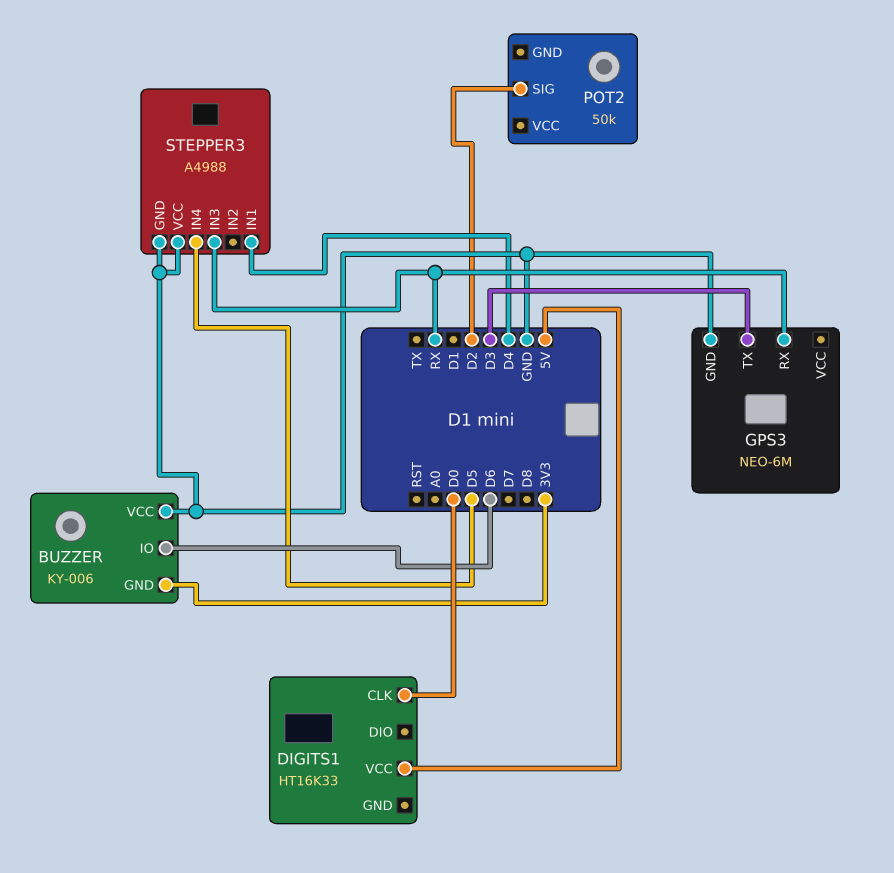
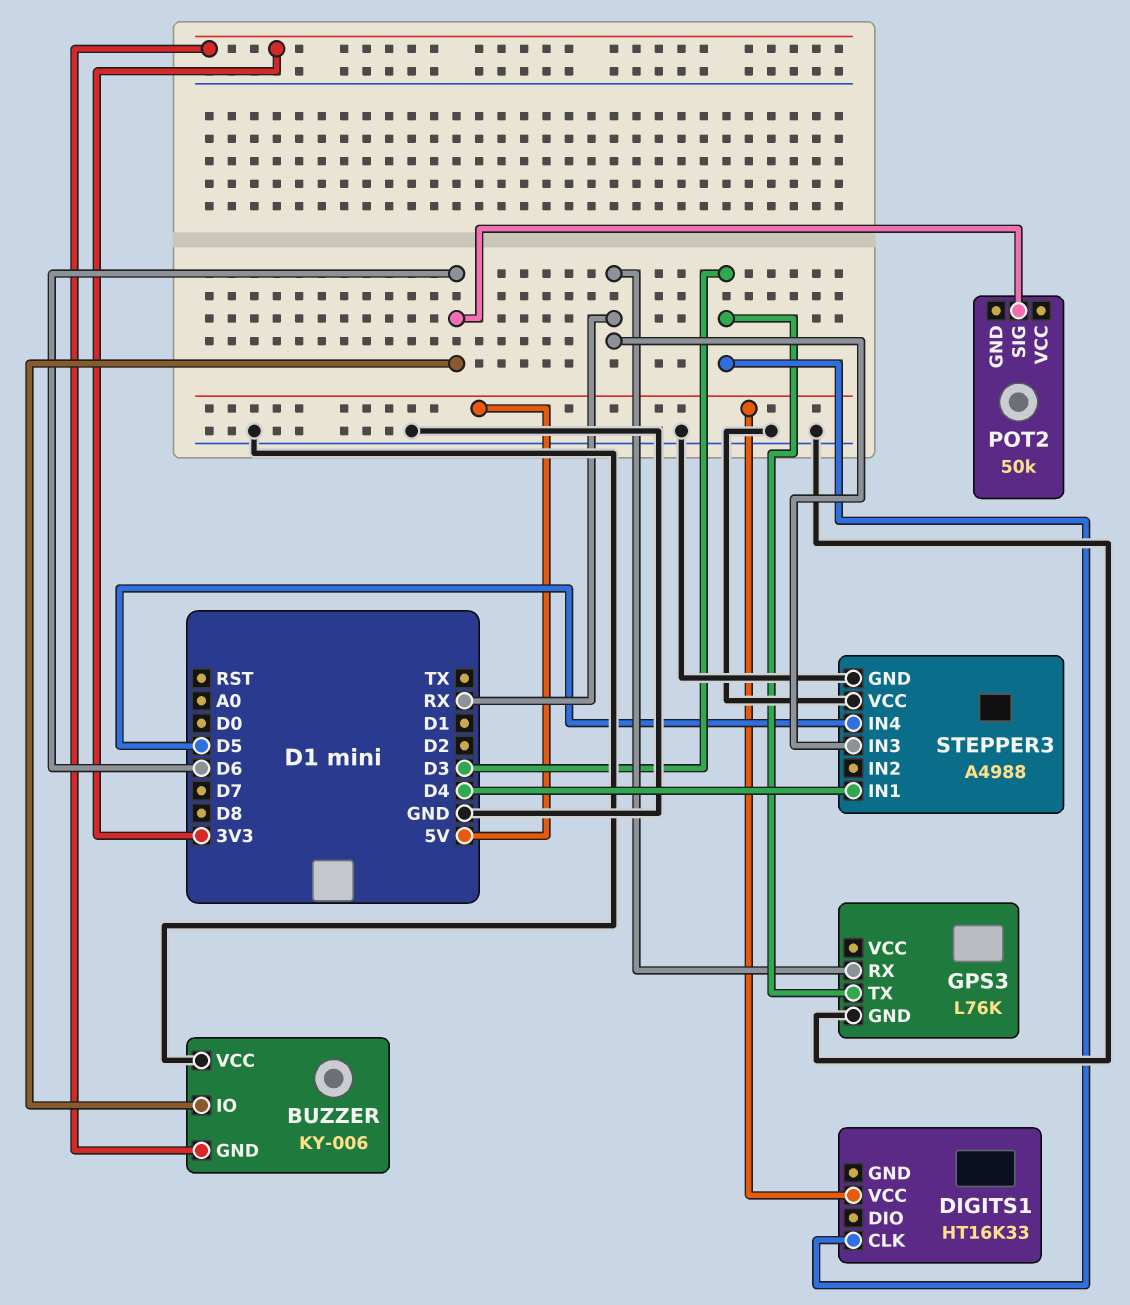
DIGITS1 pin CLK: D0 -> D3
GPS3: NEO-6M -> L76K
POT2 pin SIG: D2 -> D6

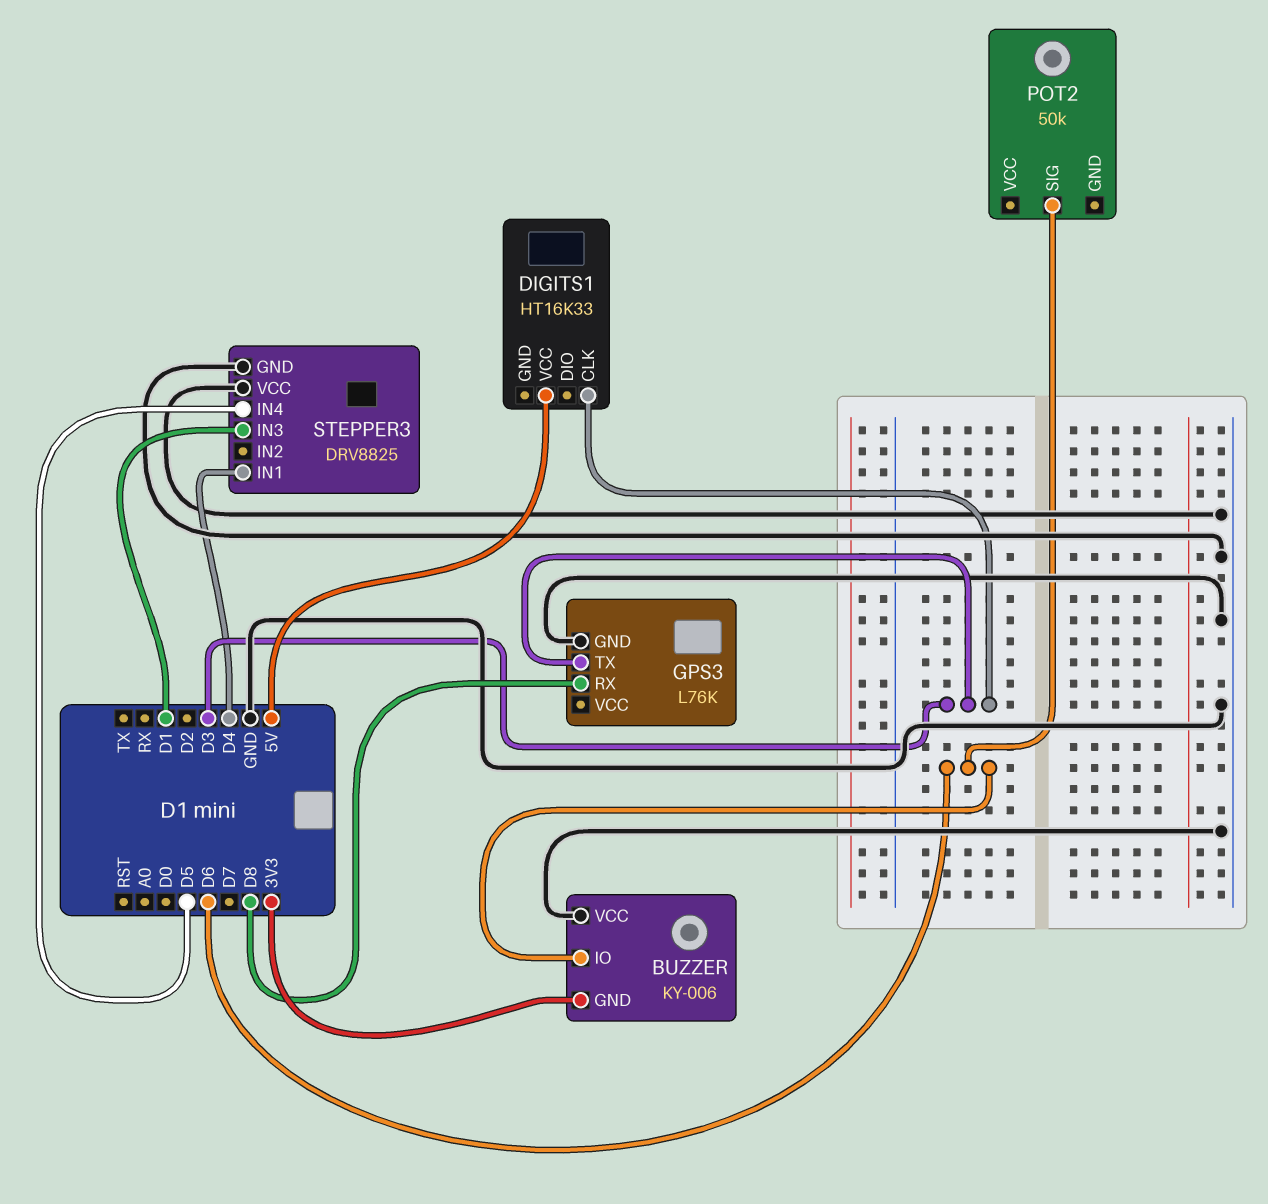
GPS3 pin RX: RX -> D8
STEPPER3: A4988 -> DRV8825
STEPPER3 pin IN3: RX -> D1

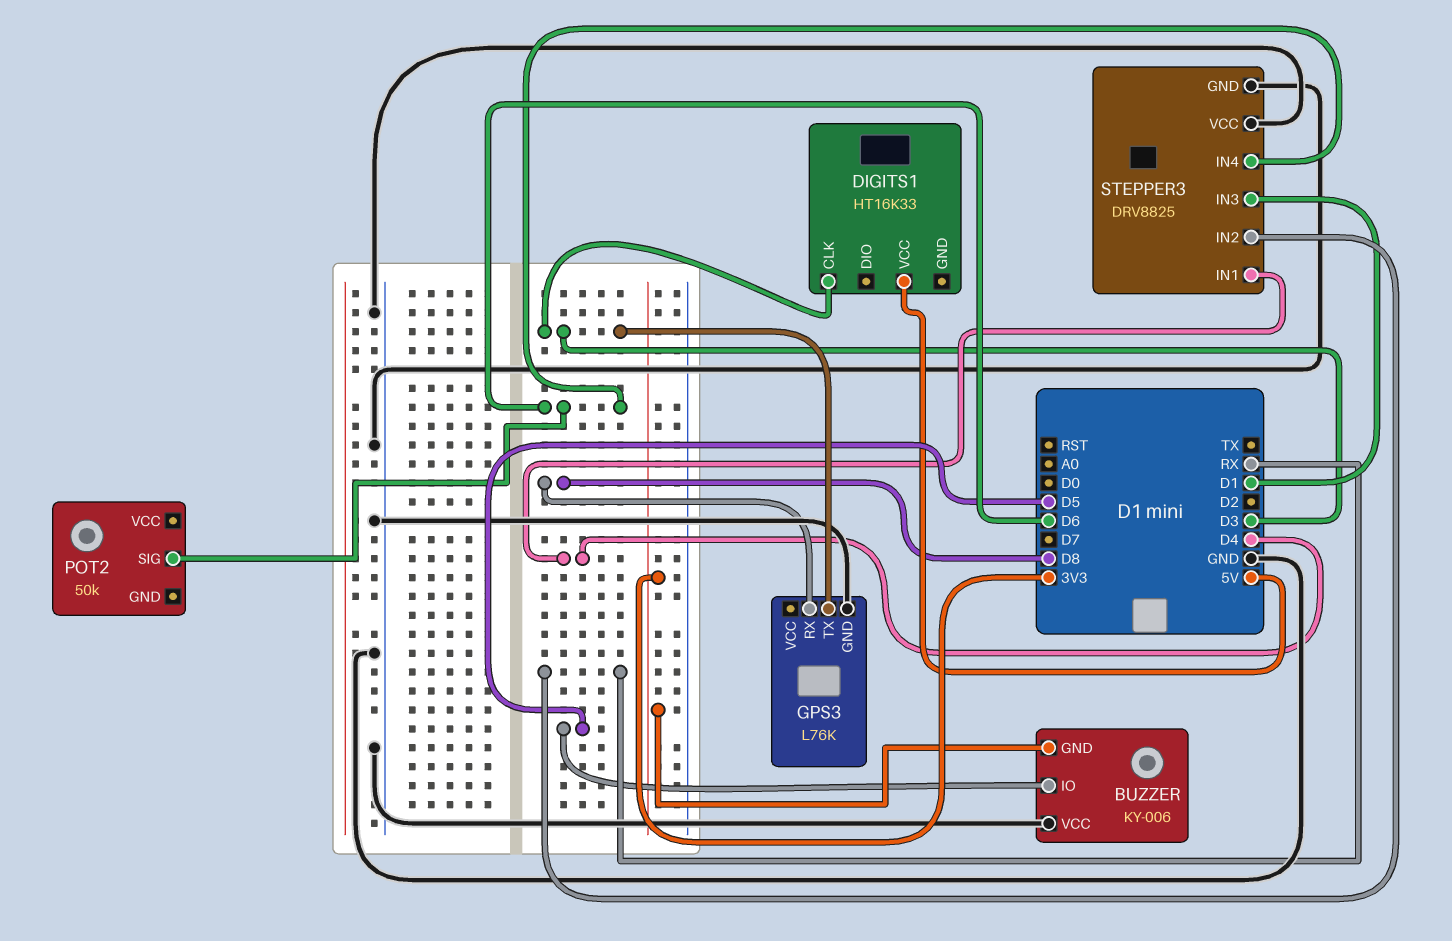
BUZZER pin IO: D6 -> D5
STEPPER3 pin IN2: none -> RX
STEPPER3 pin IN4: D5 -> D6

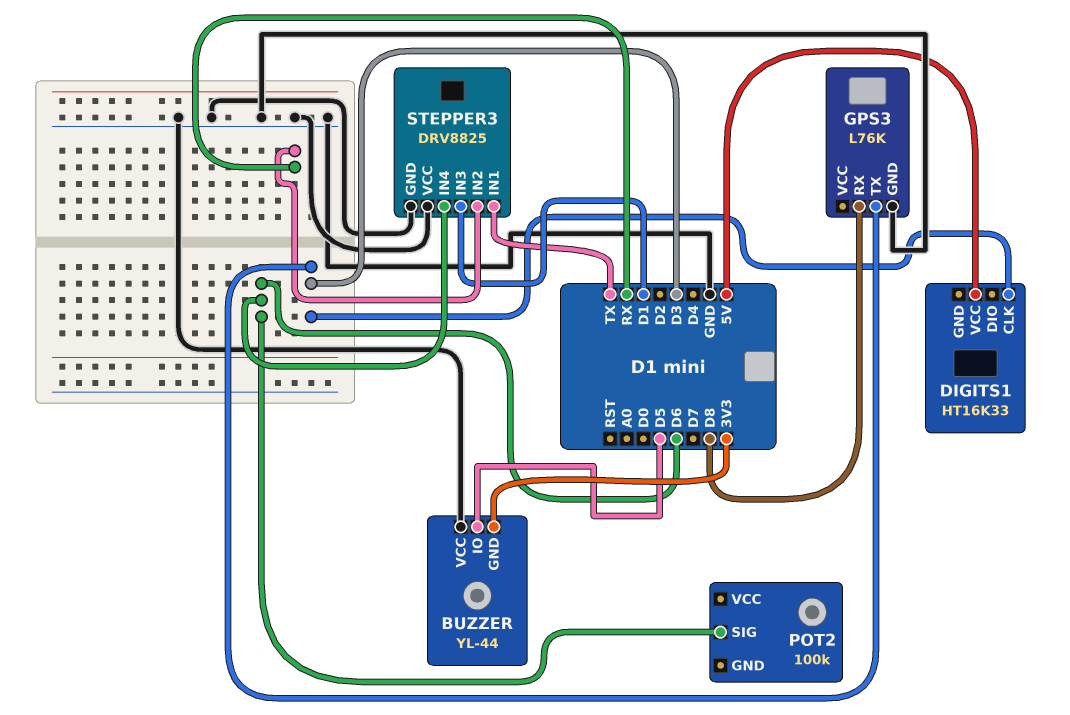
BUZZER: KY-006 -> YL-44
POT2: 50k -> 100k
STEPPER3 pin IN1: D4 -> TX

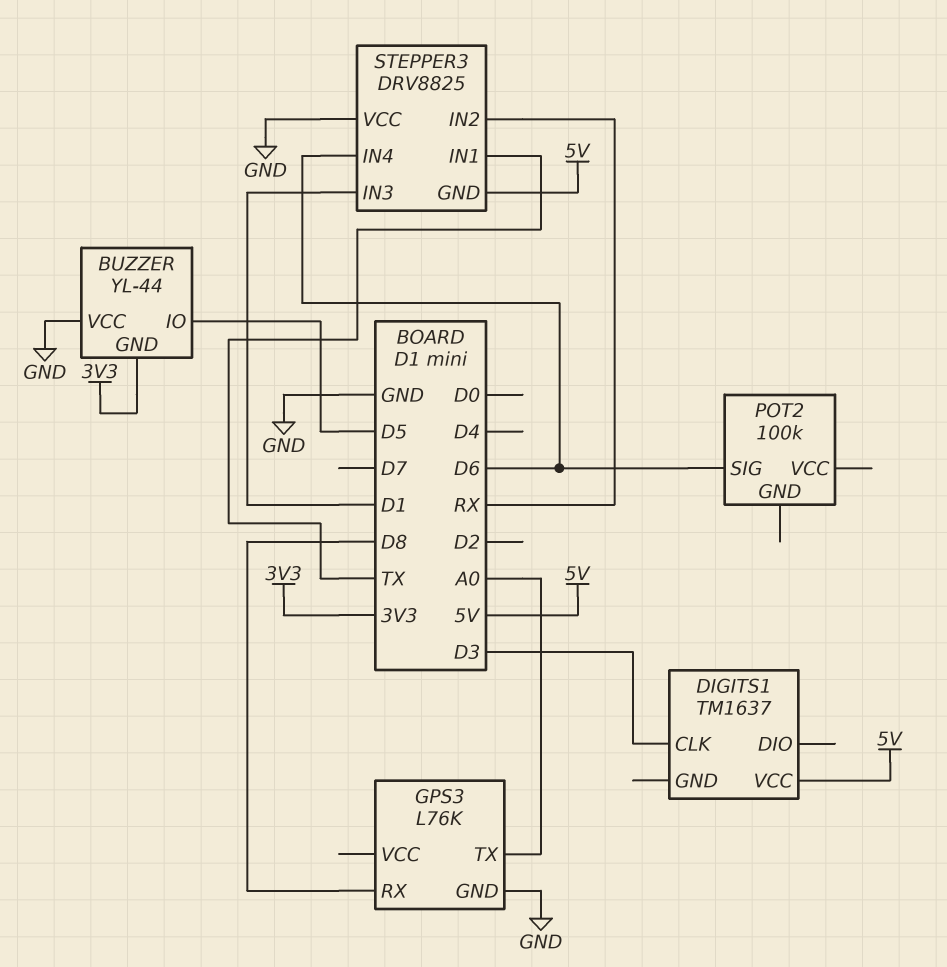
DIGITS1: HT16K33 -> TM1637
GPS3 pin TX: D3 -> A0
STEPPER3 pin GND: GND -> 5V

